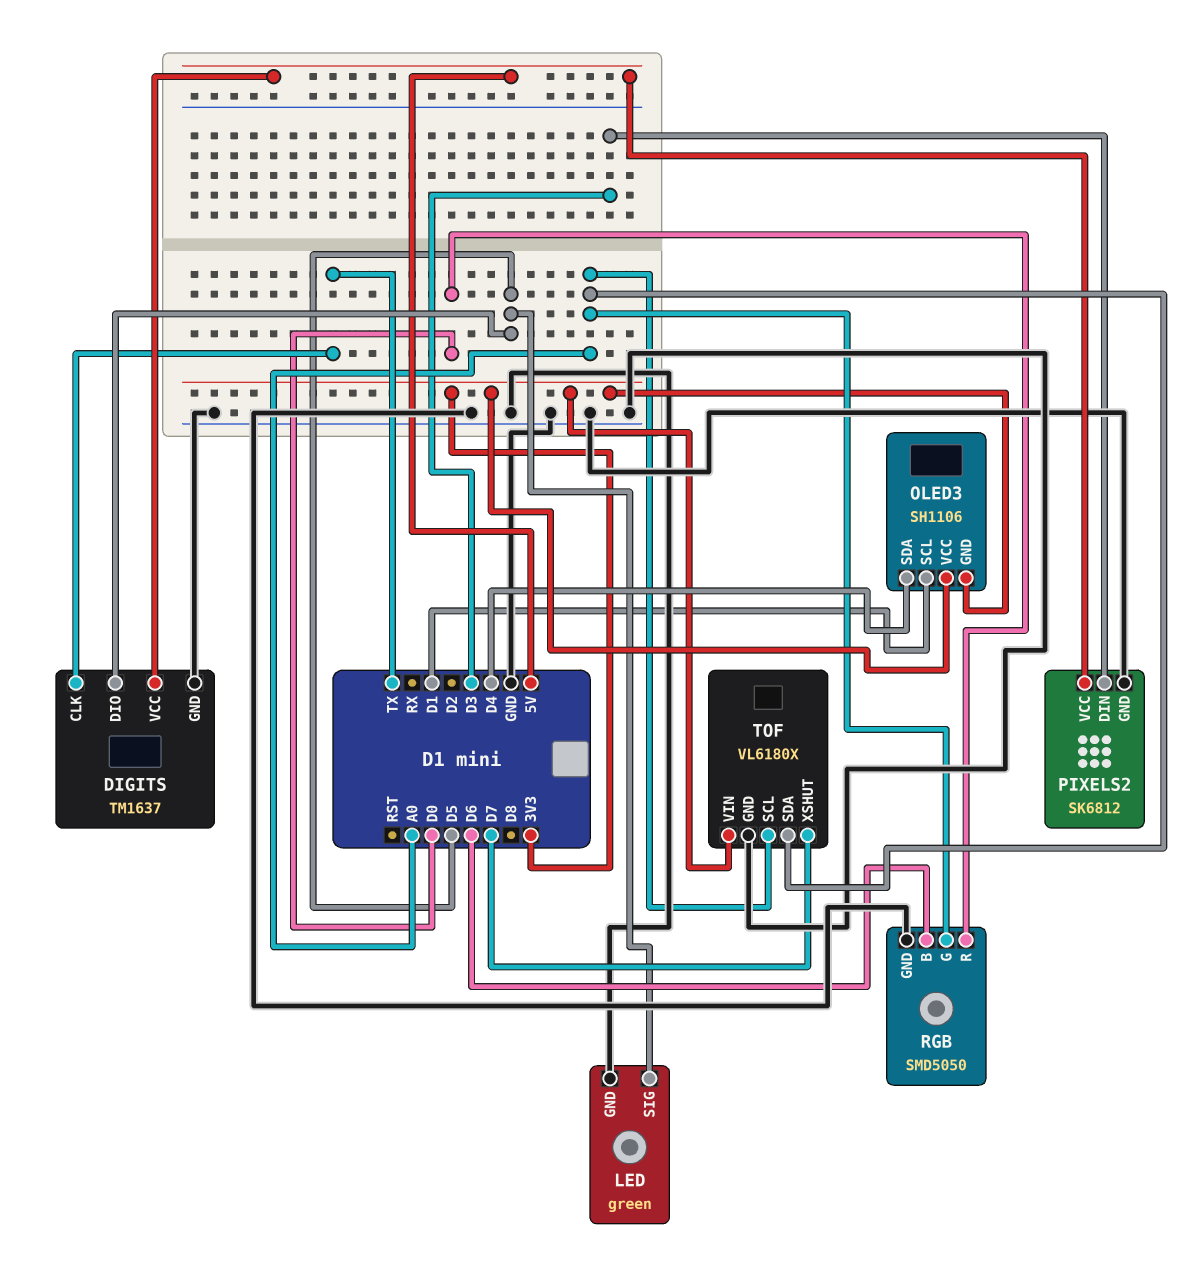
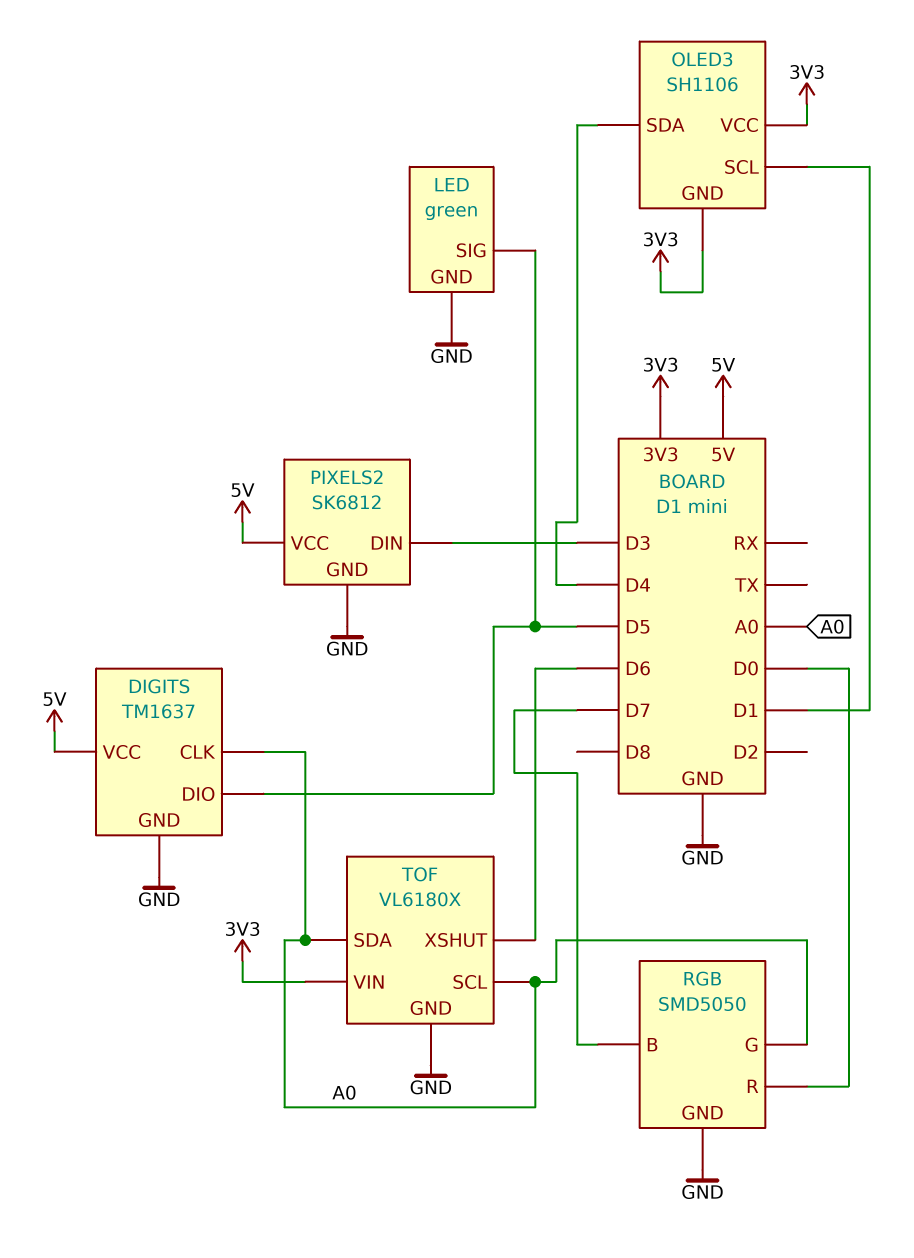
DIGITS pin CLK: TX -> A0
RGB pin B: D6 -> D7
TOF pin XSHUT: D7 -> D6

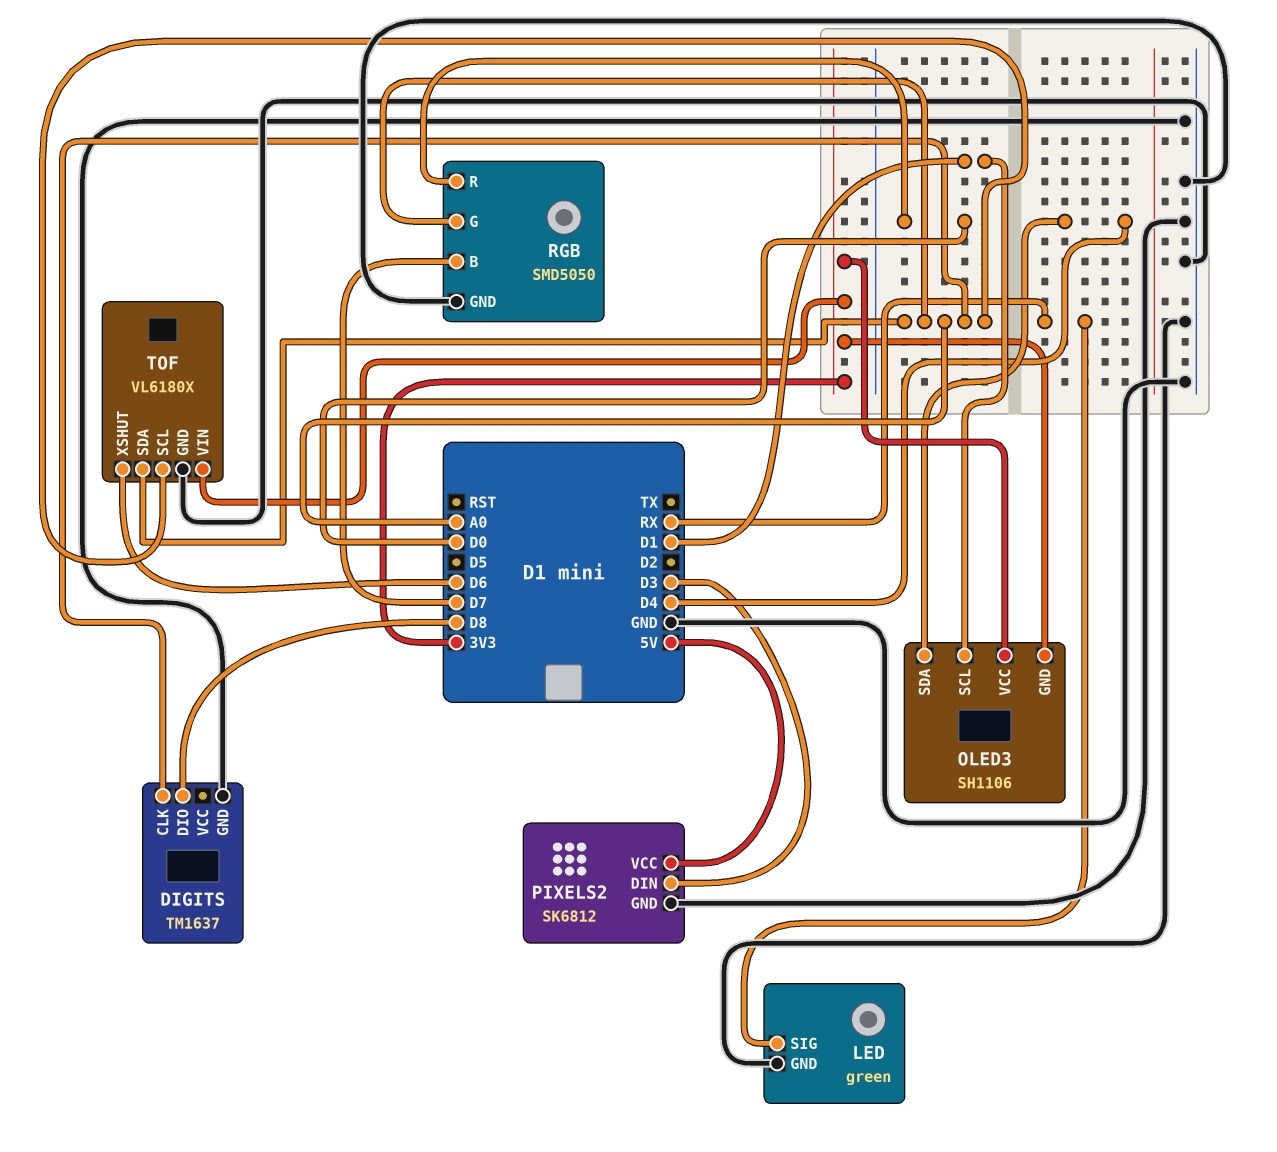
DIGITS pin DIO: D5 -> D8
DIGITS pin VCC: 5V -> none
LED pin SIG: D5 -> RX

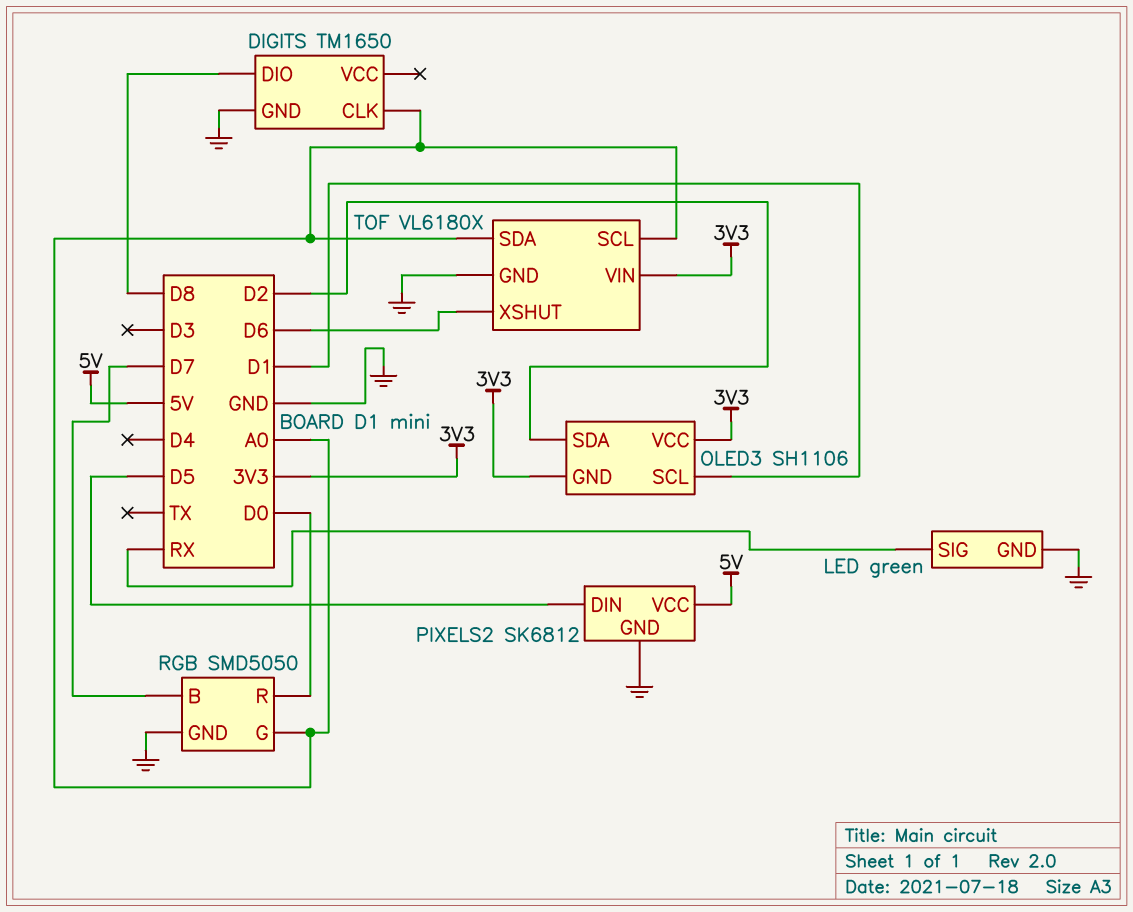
DIGITS: TM1637 -> TM1650
OLED3 pin SDA: D4 -> D2
PIXELS2 pin DIN: D3 -> D5

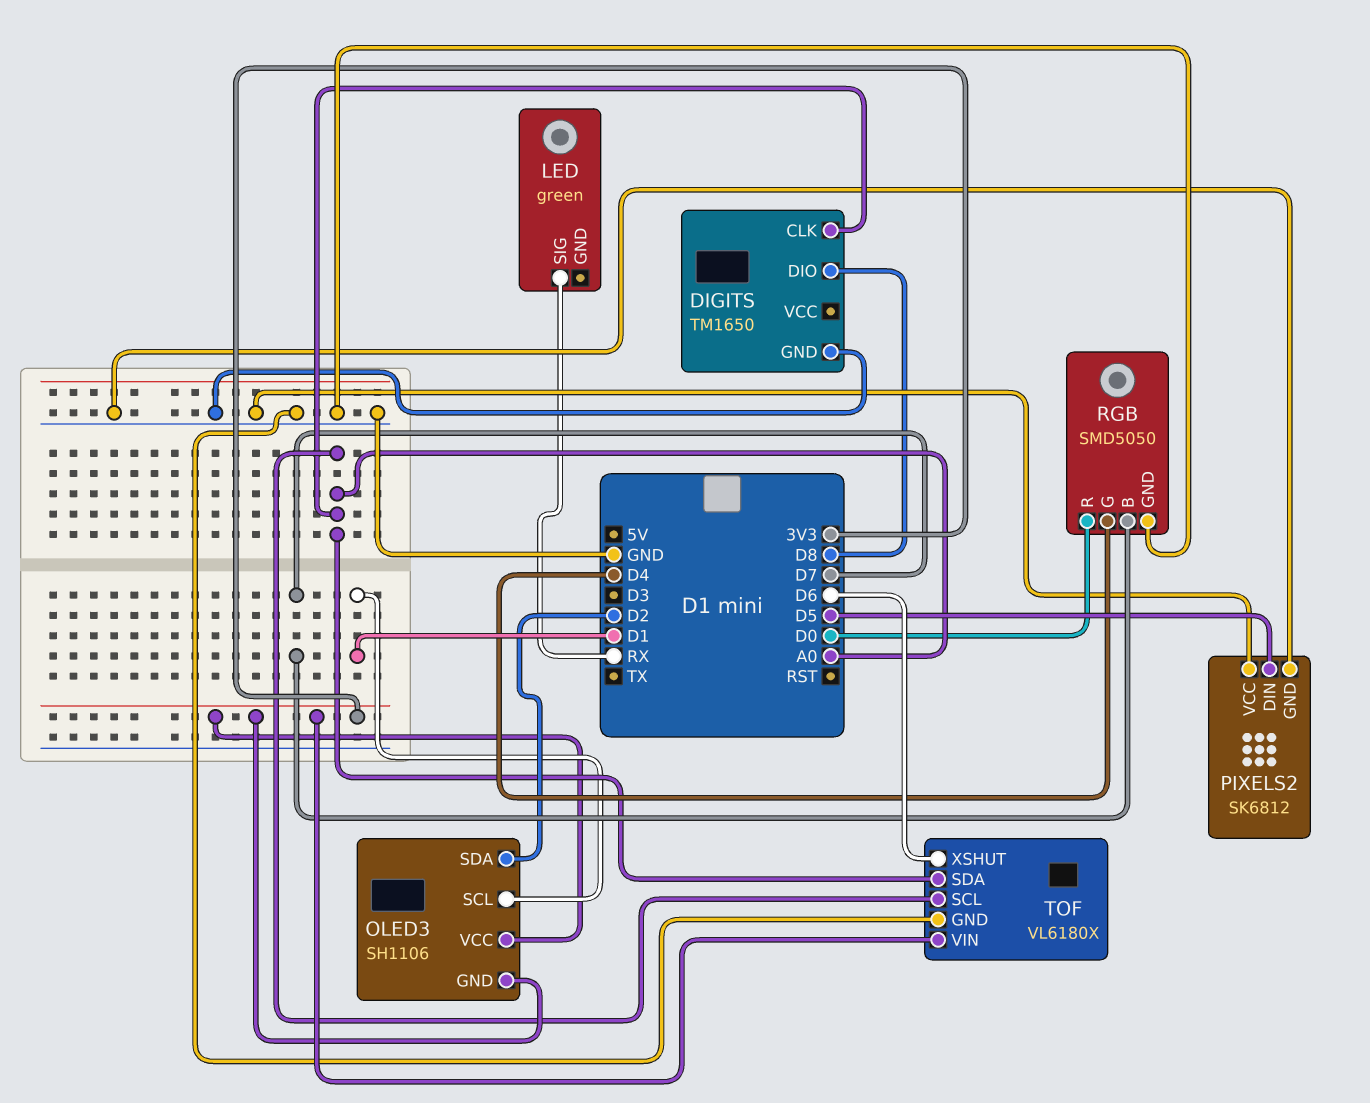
LED pin GND: GND -> none
PIXELS2 pin VCC: 5V -> GND
RGB pin G: A0 -> D4

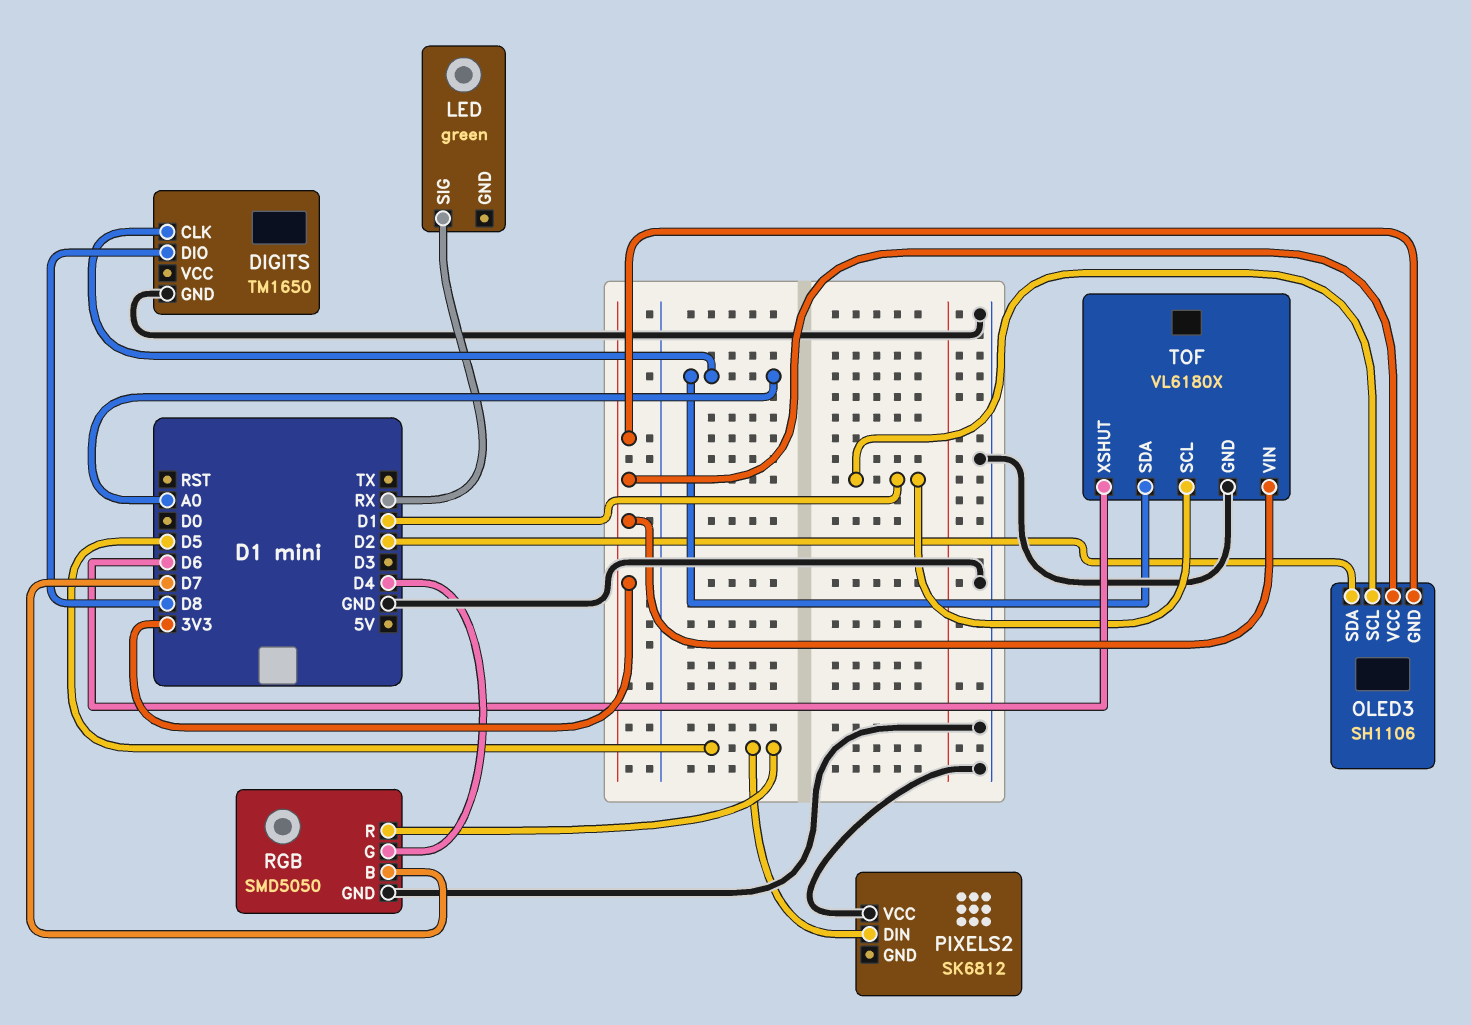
PIXELS2 pin GND: GND -> none
RGB pin R: D0 -> D5
TOF pin SCL: A0 -> D1

